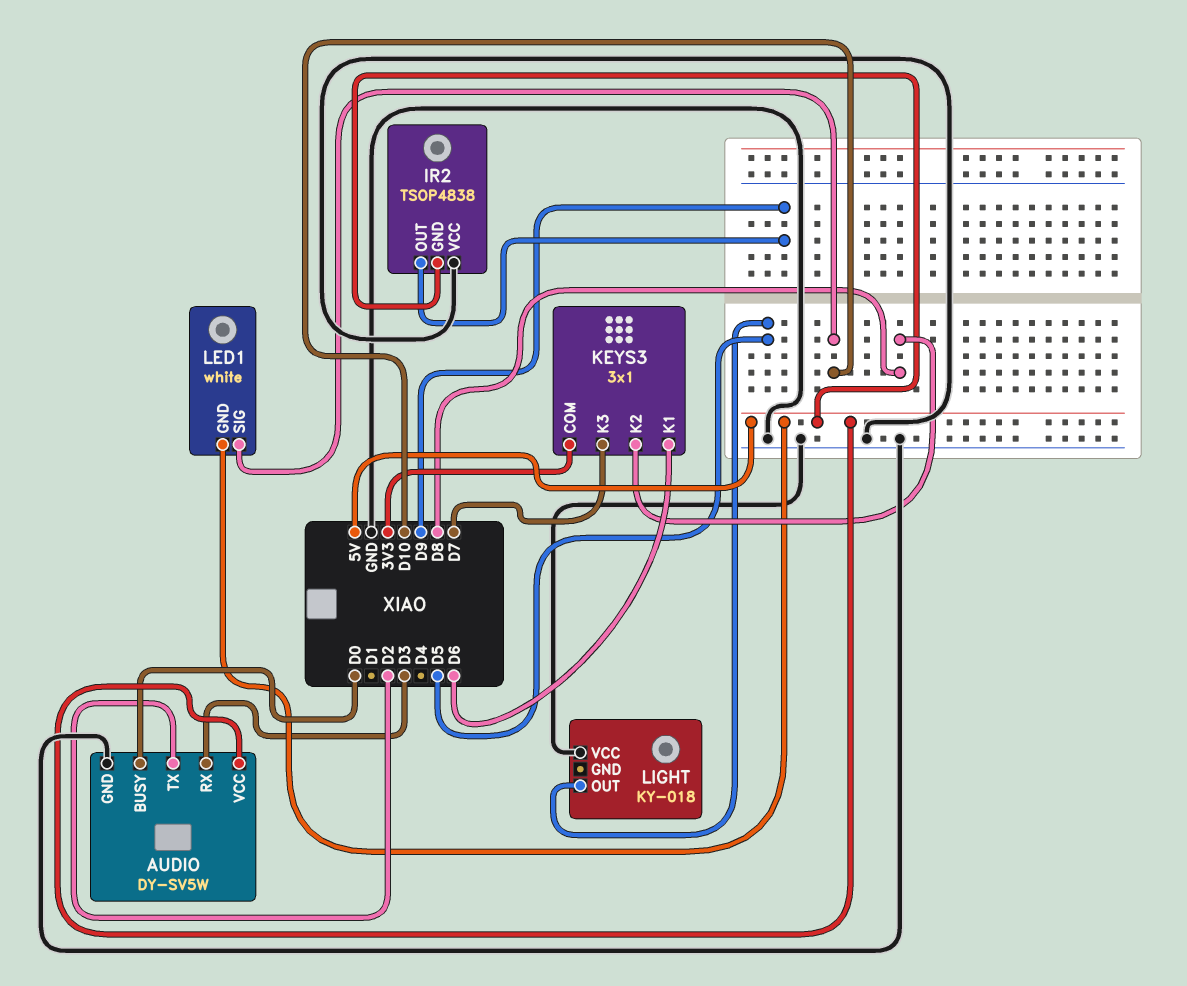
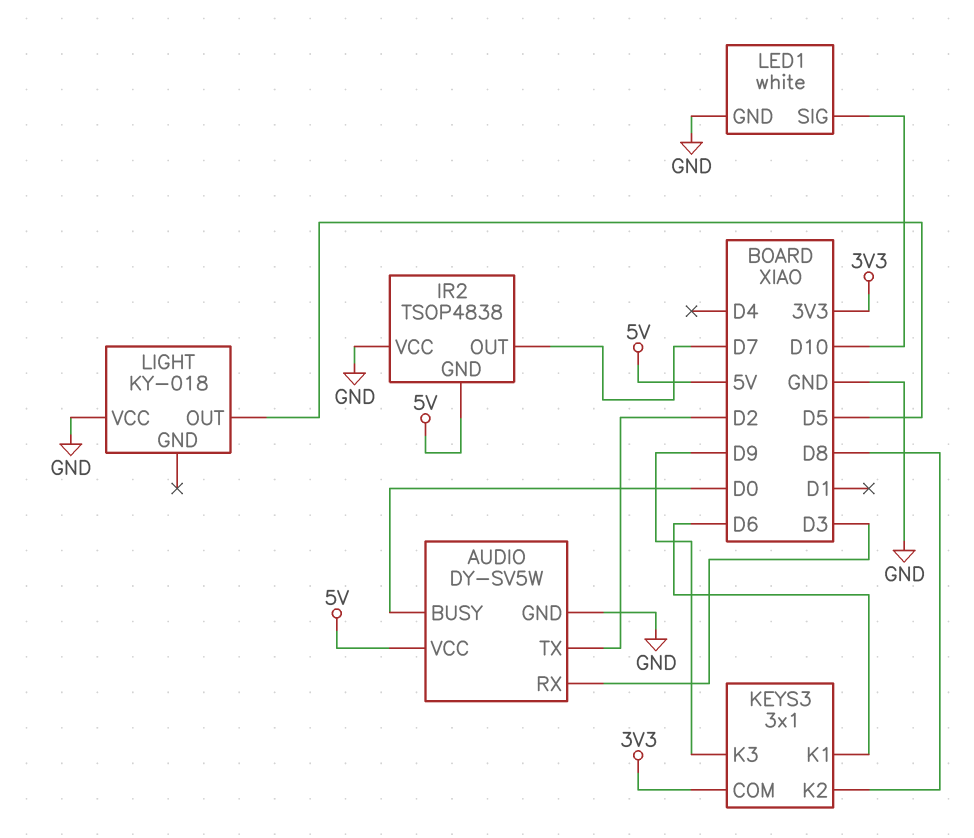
IR2 pin OUT: D9 -> D7
KEYS3 pin K3: D7 -> D9
LED1 pin GND: 5V -> GND

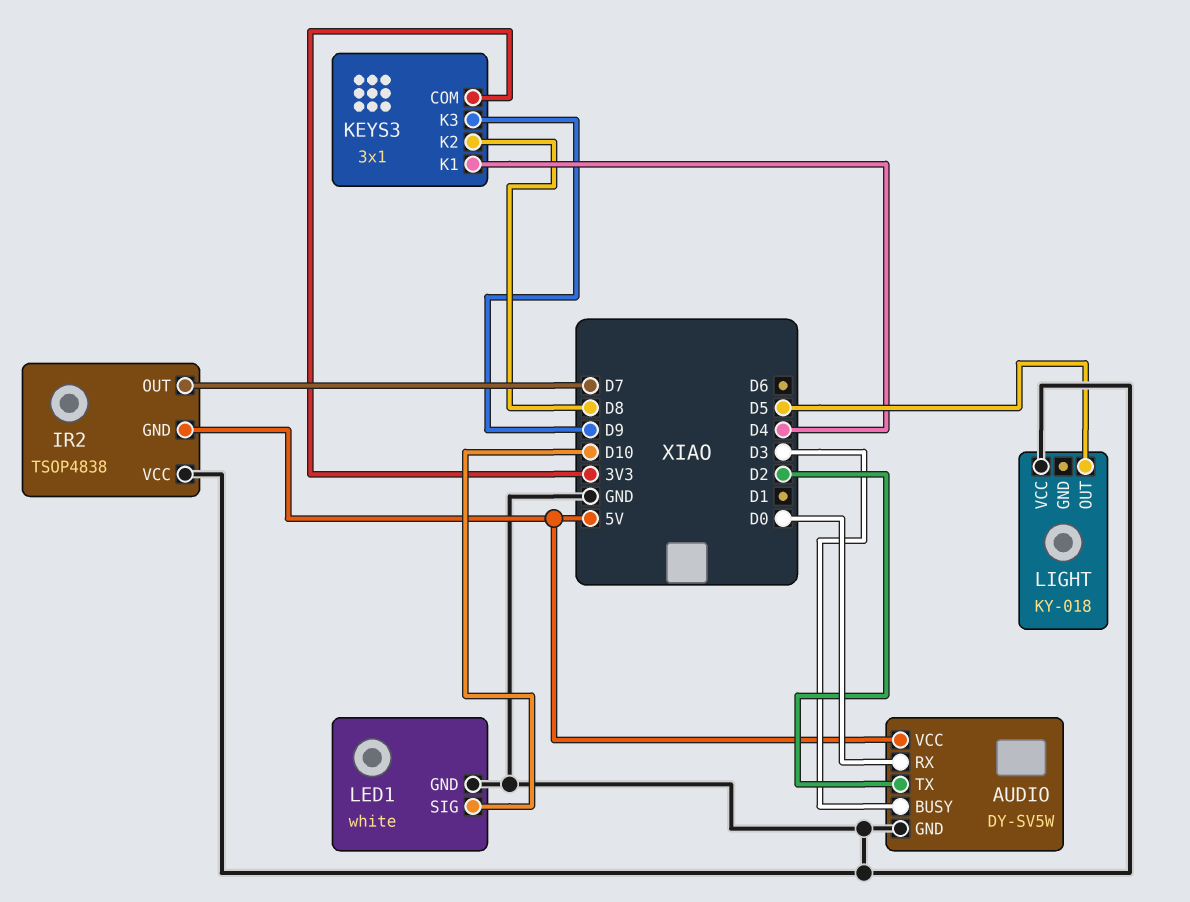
AUDIO pin BUSY: D0 -> D3
AUDIO pin RX: D3 -> D0
KEYS3 pin K1: D6 -> D4

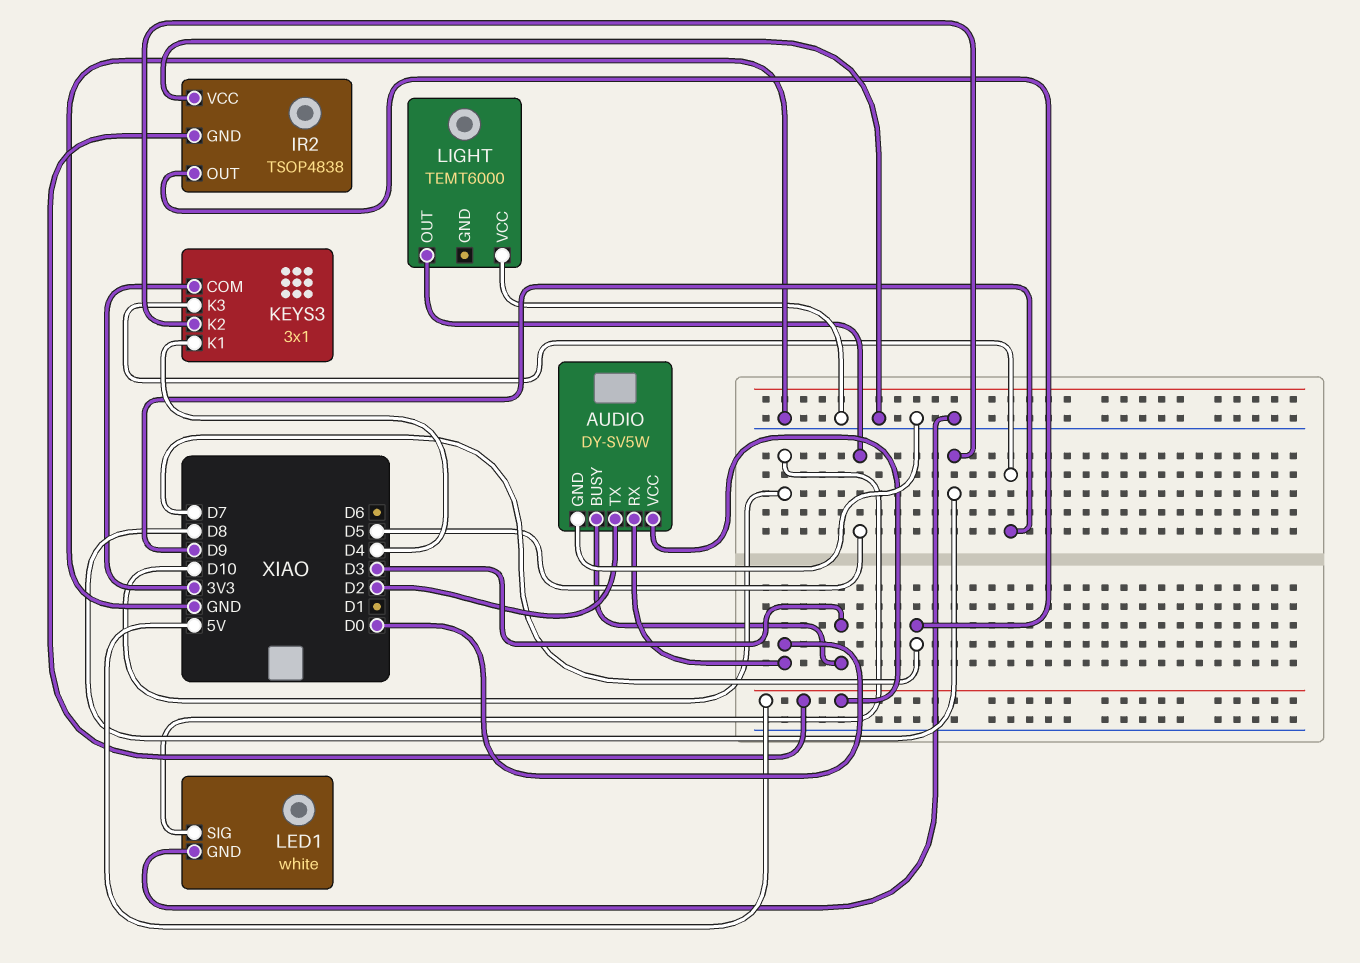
LIGHT: KY-018 -> TEMT6000

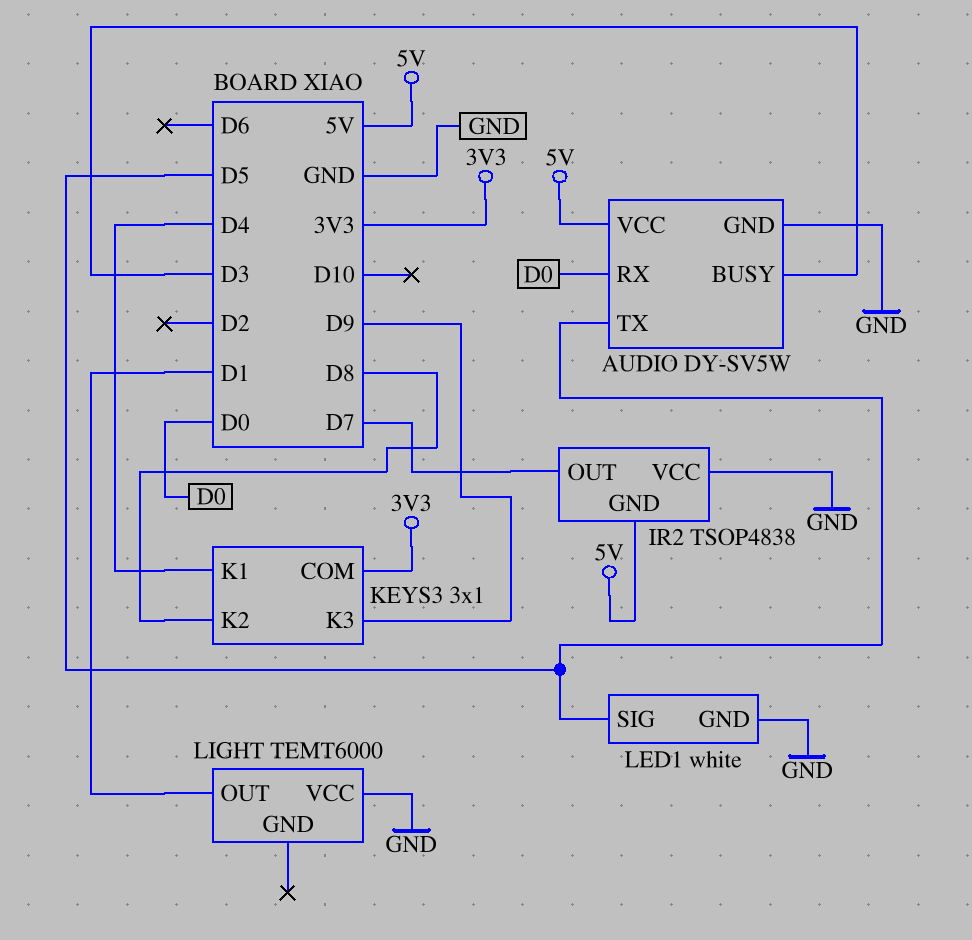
AUDIO pin TX: D2 -> D5
LED1 pin SIG: D10 -> D5
LIGHT pin OUT: D5 -> D1

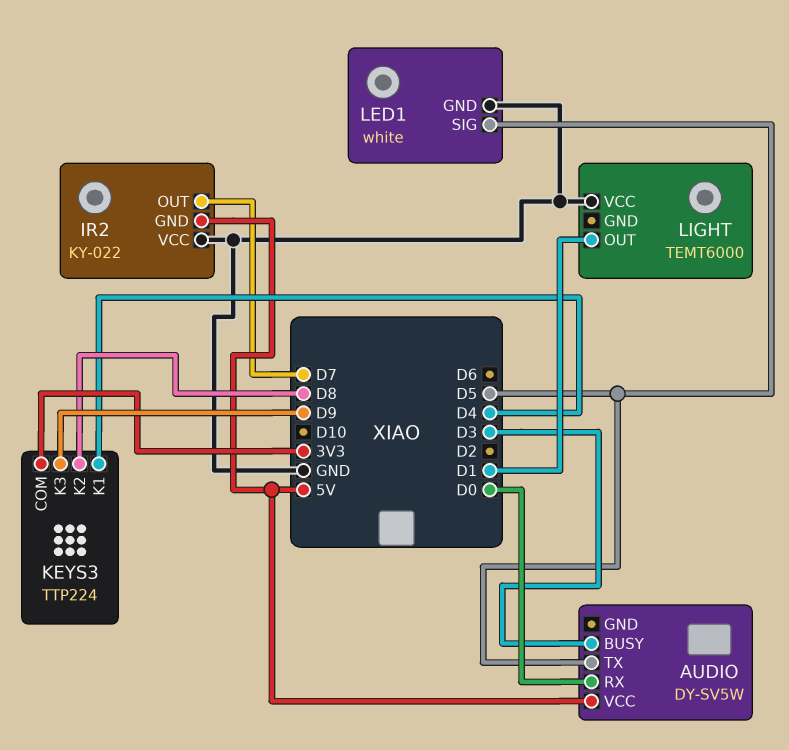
AUDIO pin GND: GND -> none
IR2: TSOP4838 -> KY-022
KEYS3: 3x1 -> TTP224

